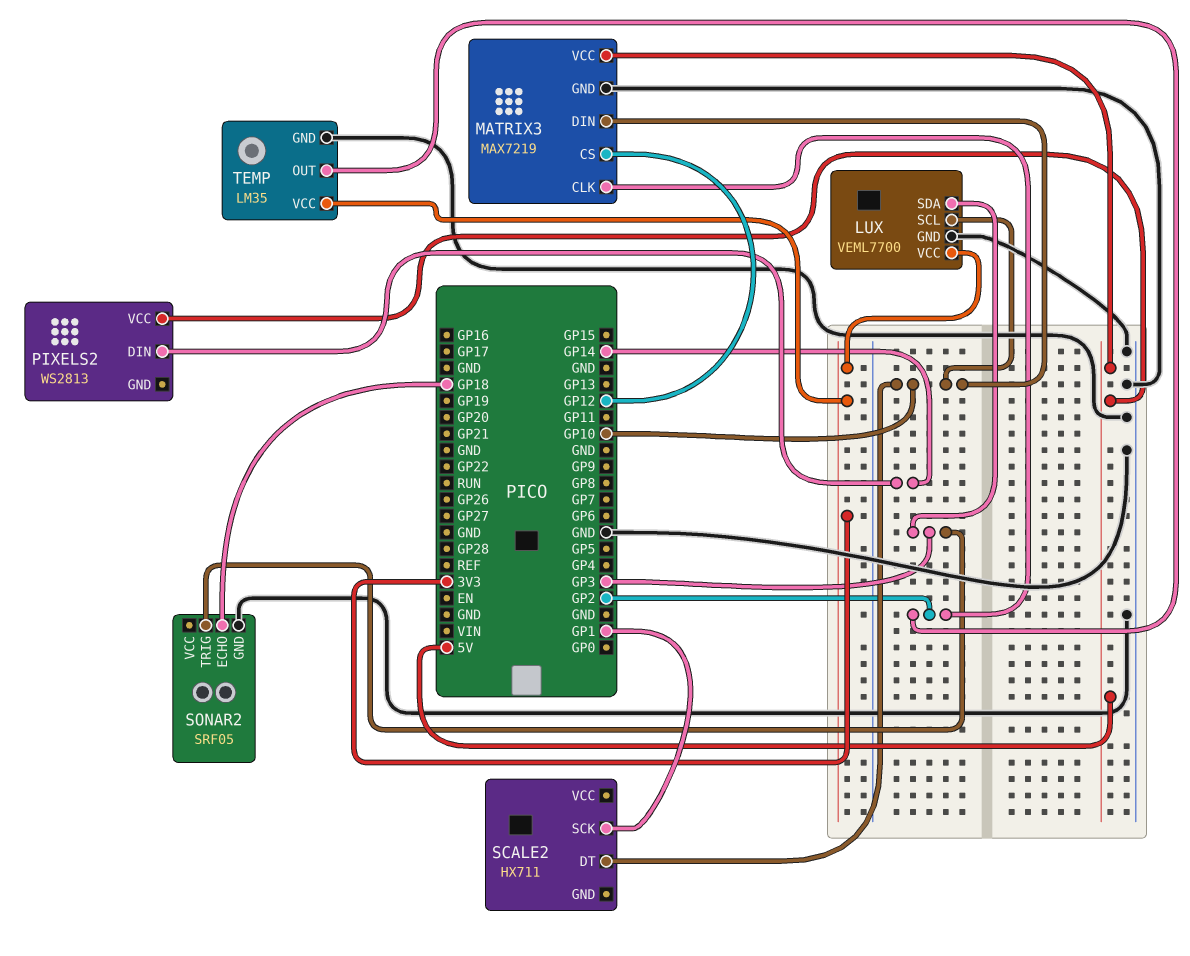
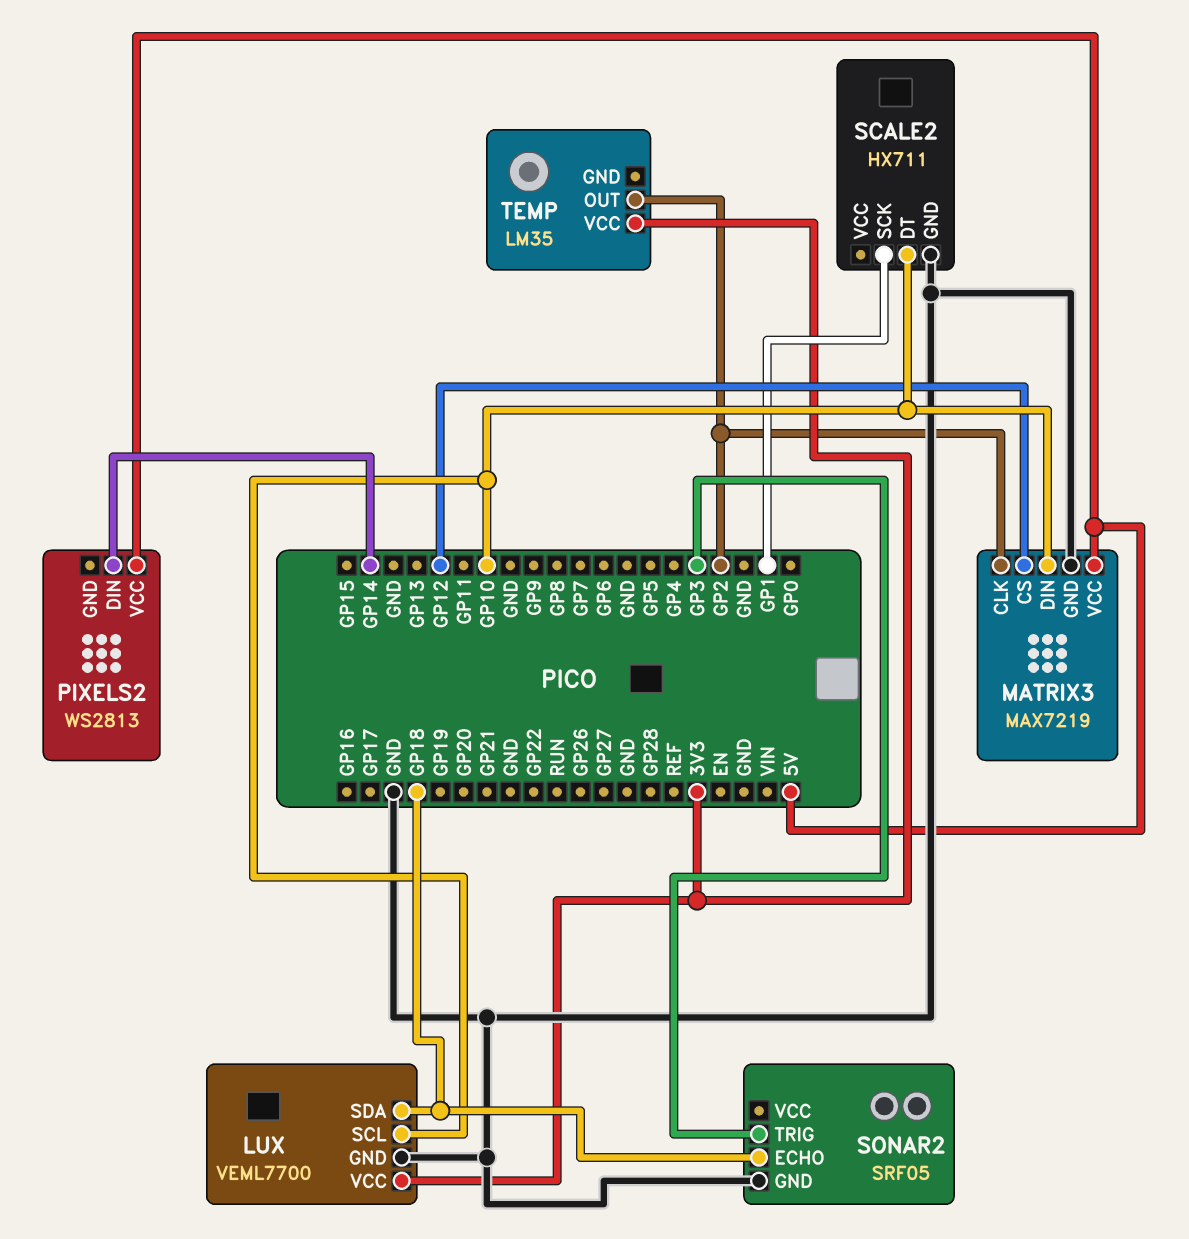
LUX pin SDA: GP3 -> GP18
SCALE2 pin GND: none -> GND
TEMP pin GND: GND -> none

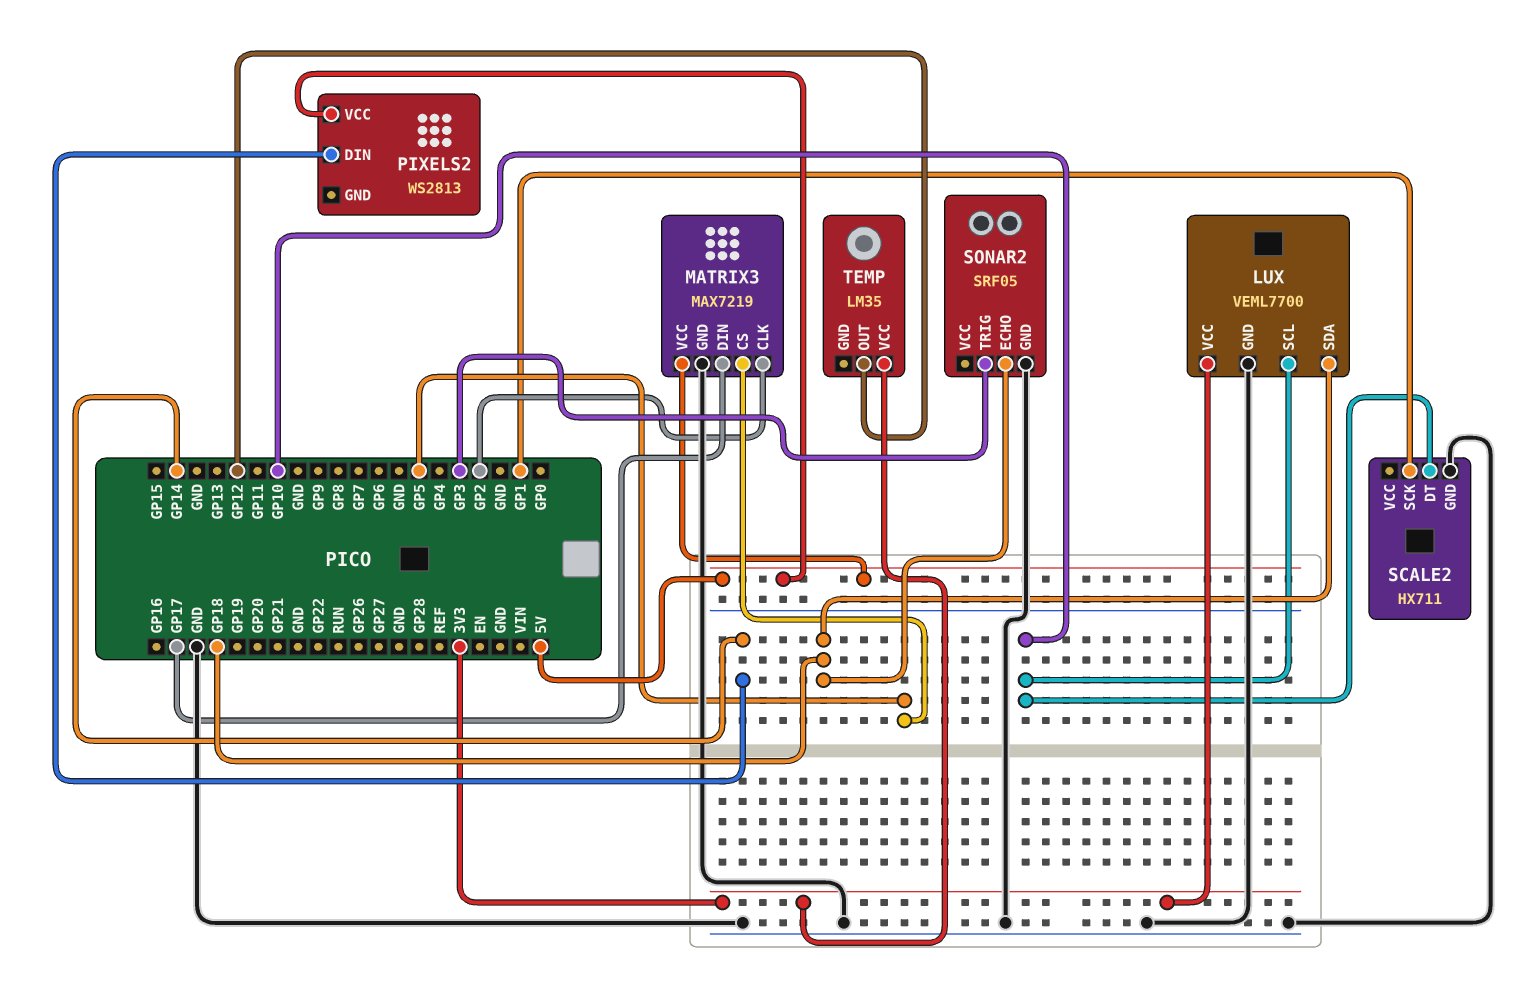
MATRIX3 pin CS: GP12 -> GP5
MATRIX3 pin DIN: GP10 -> GP17
TEMP pin OUT: GP2 -> GP12

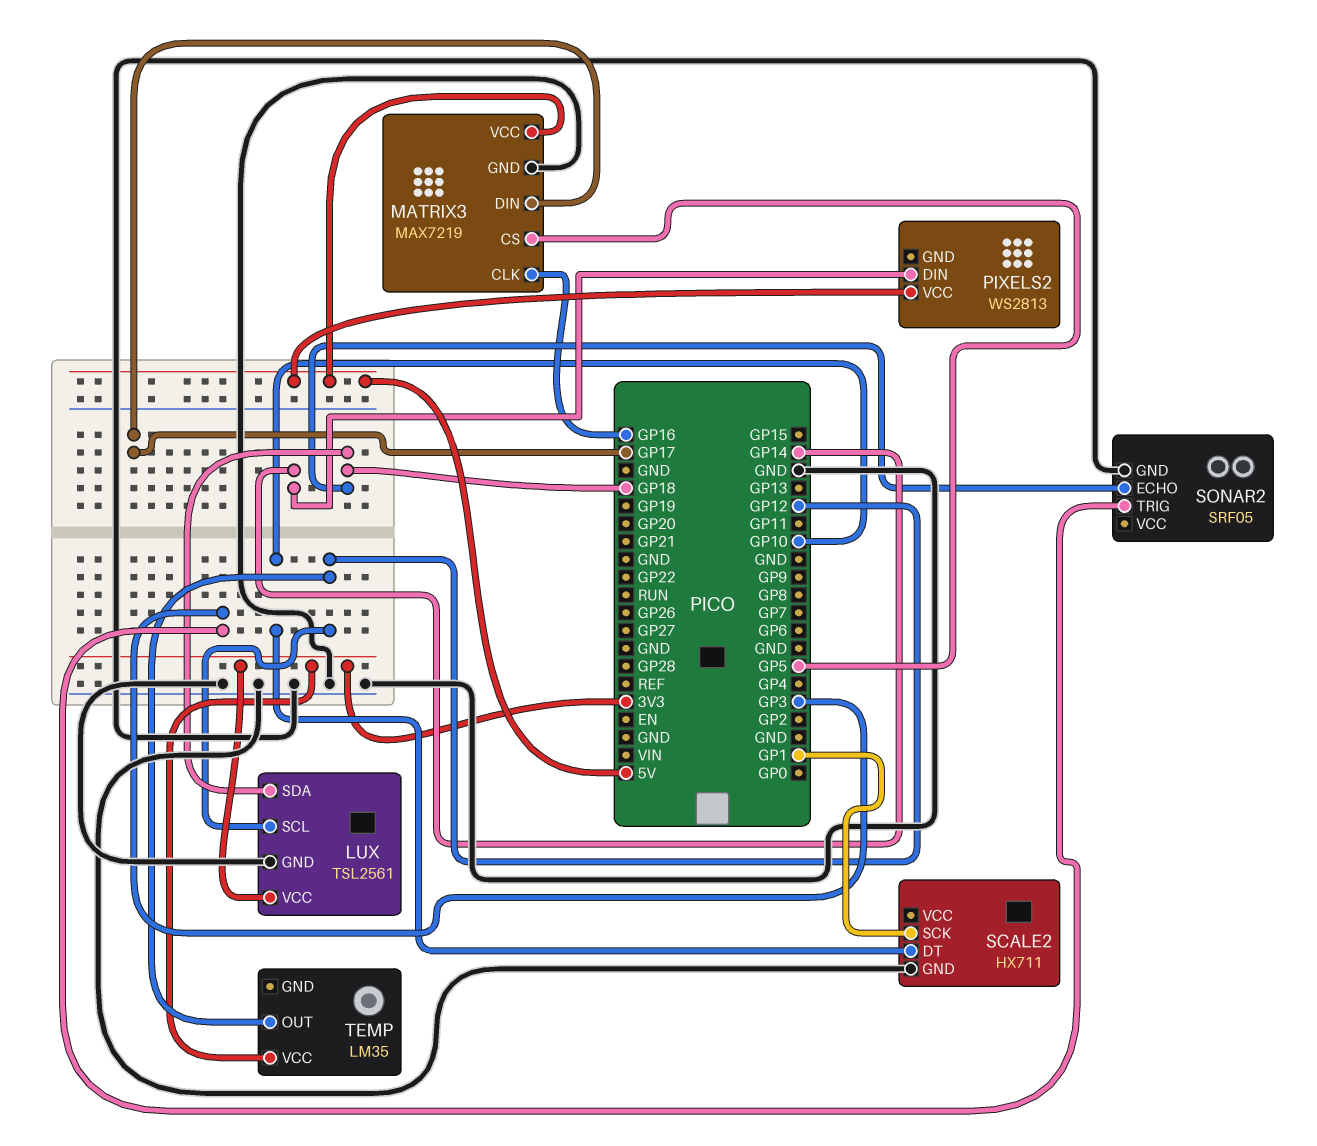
LUX: VEML7700 -> TSL2561
LUX pin SCL: GP10 -> GP12
MATRIX3 pin CLK: GP2 -> GP16

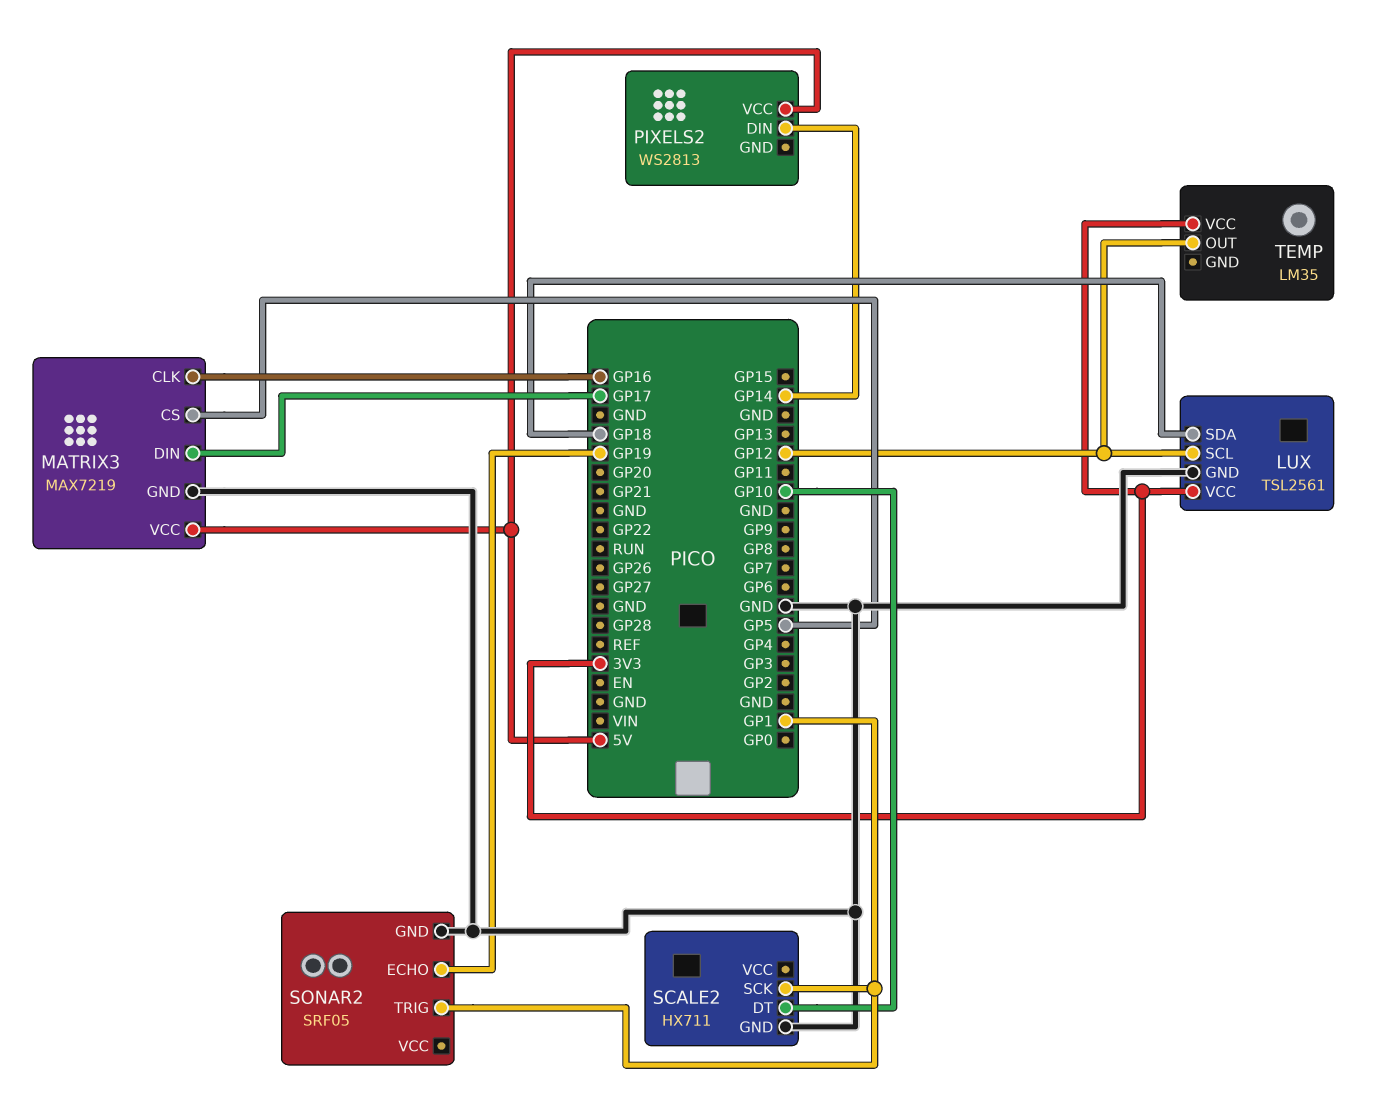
SONAR2 pin ECHO: GP18 -> GP19
SONAR2 pin TRIG: GP3 -> GP1

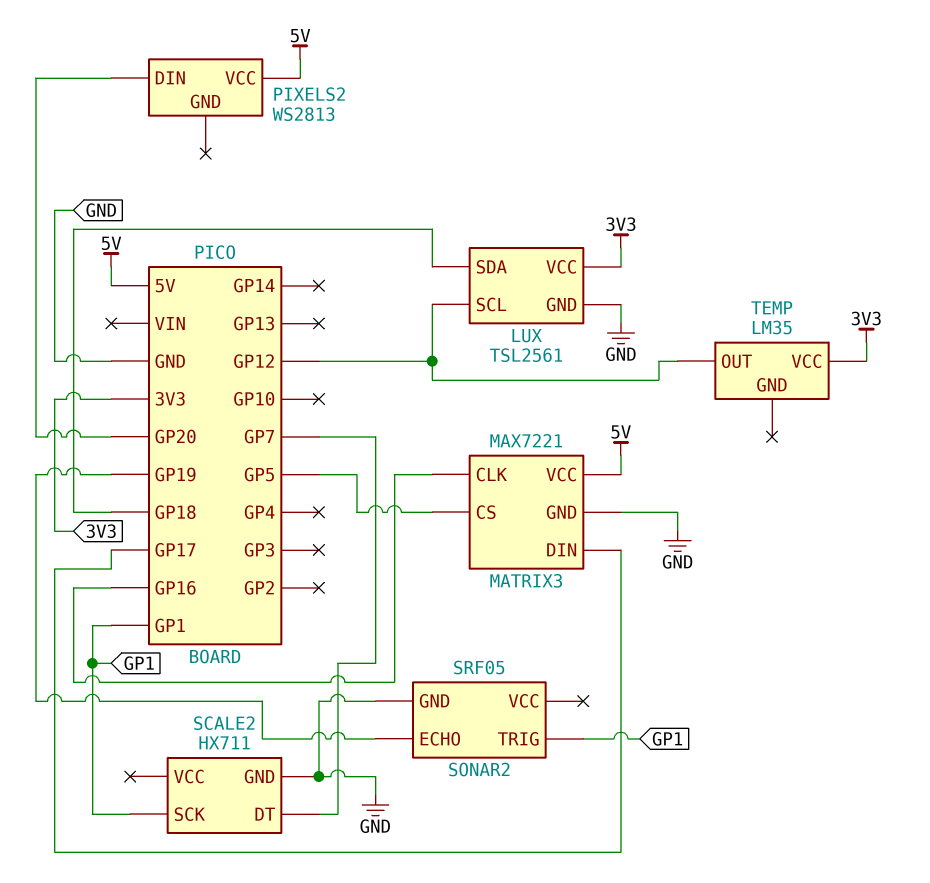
MATRIX3: MAX7219 -> MAX7221
PIXELS2 pin DIN: GP14 -> GP20
SCALE2 pin DT: GP10 -> GP7

